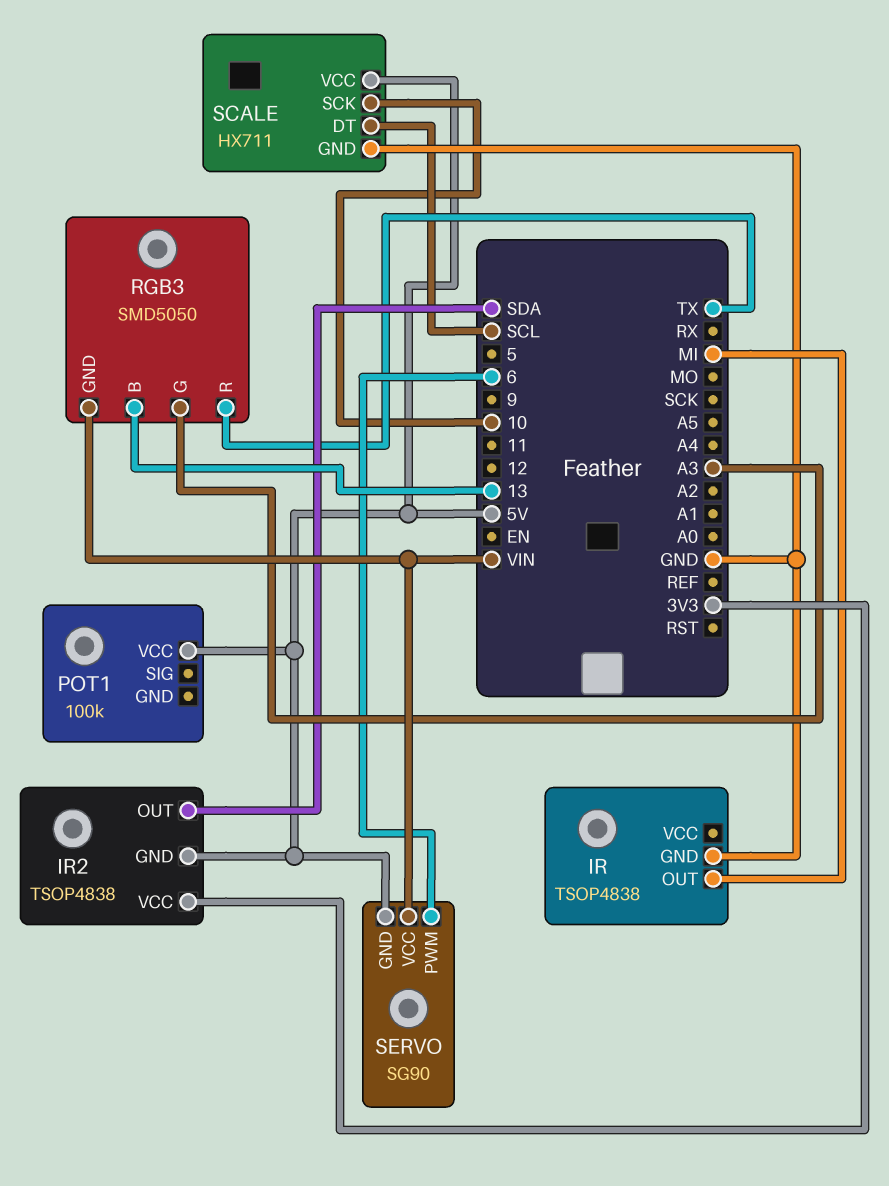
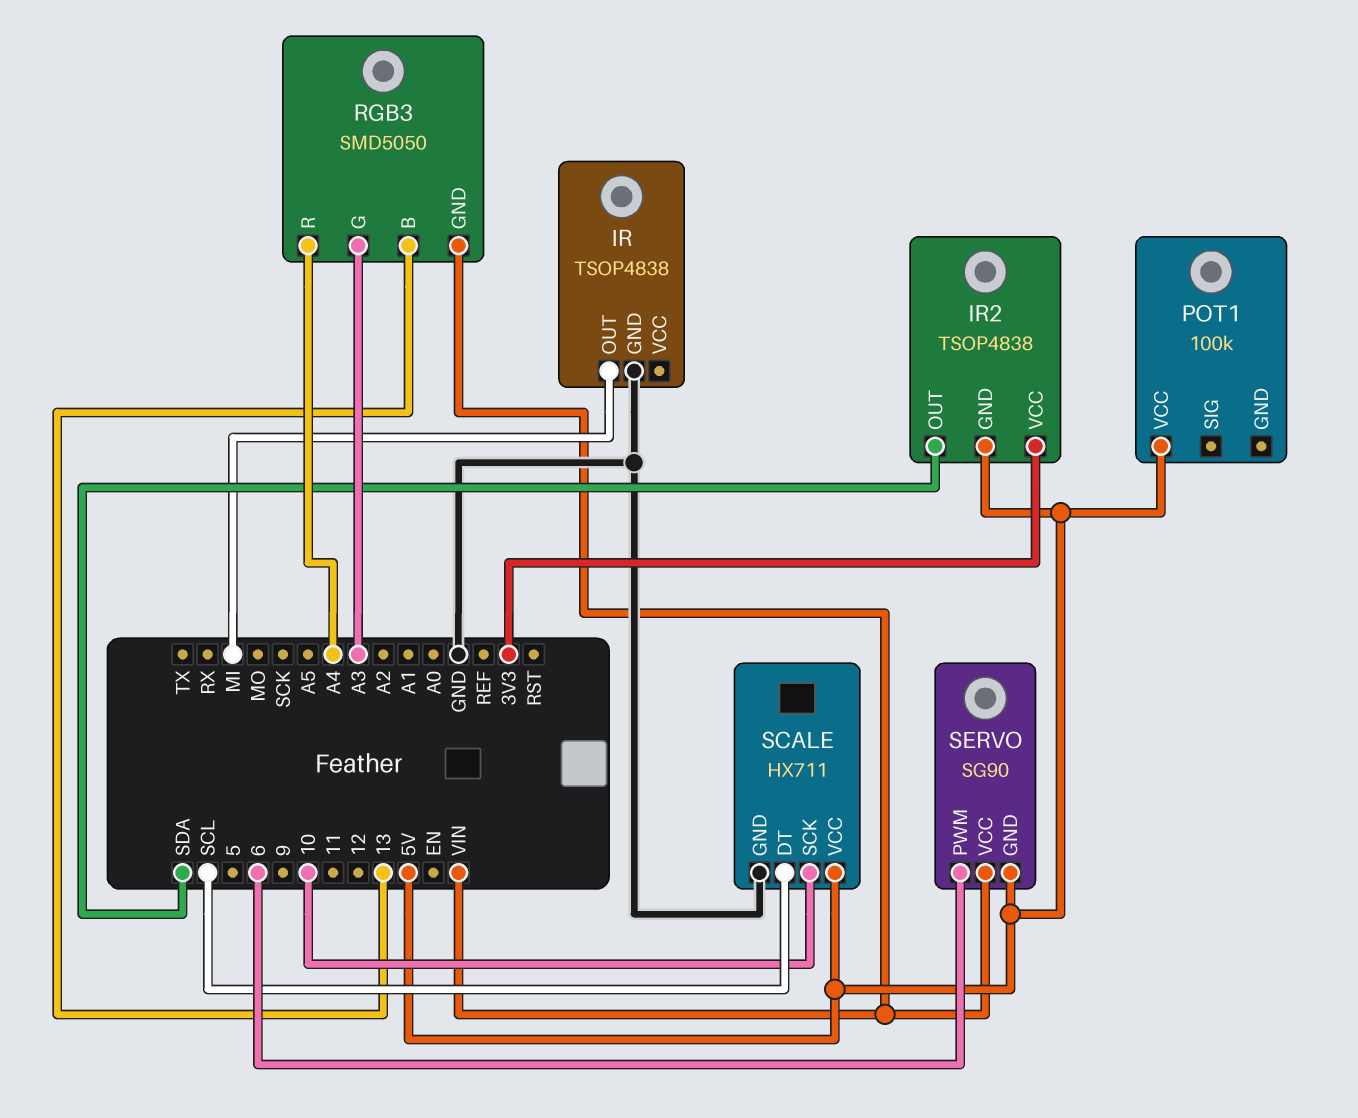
RGB3 pin R: TX -> A4

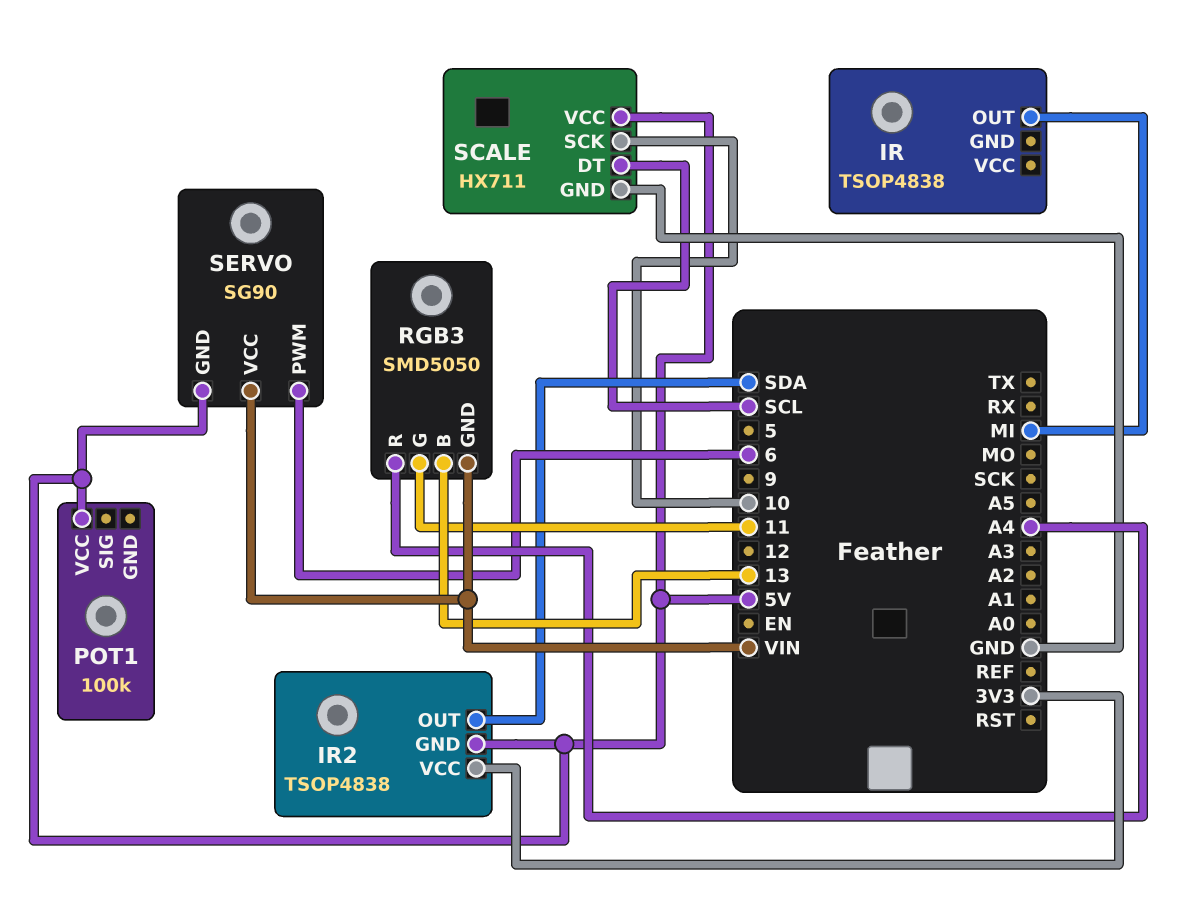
IR pin GND: GND -> none
RGB3 pin G: A3 -> 11

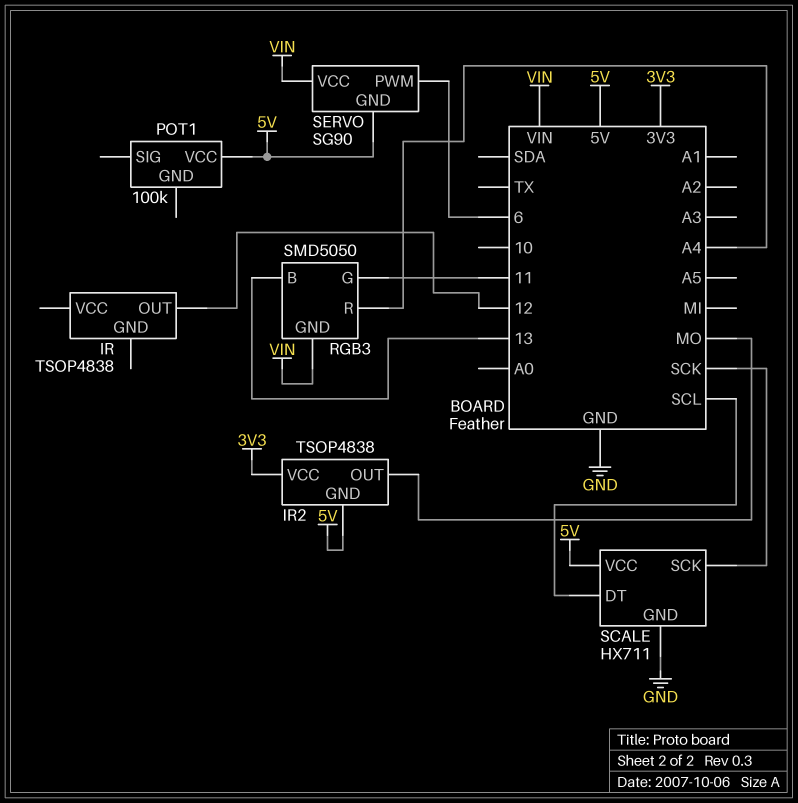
IR pin OUT: MI -> 12
IR2 pin OUT: SDA -> MO
SCALE pin SCK: 10 -> SCK

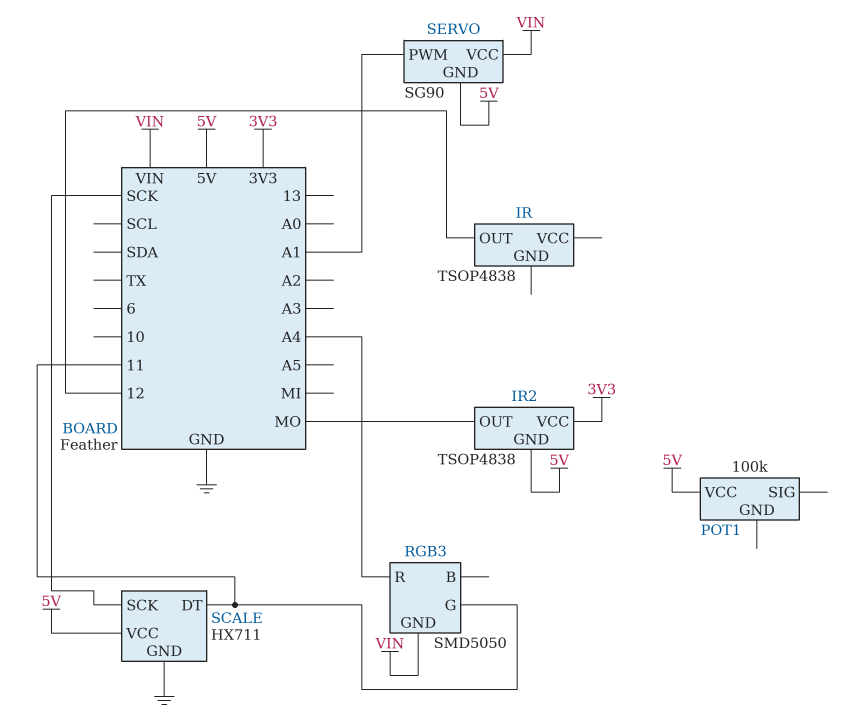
RGB3 pin B: 13 -> none
SCALE pin DT: SCL -> 11
SERVO pin PWM: 6 -> A1

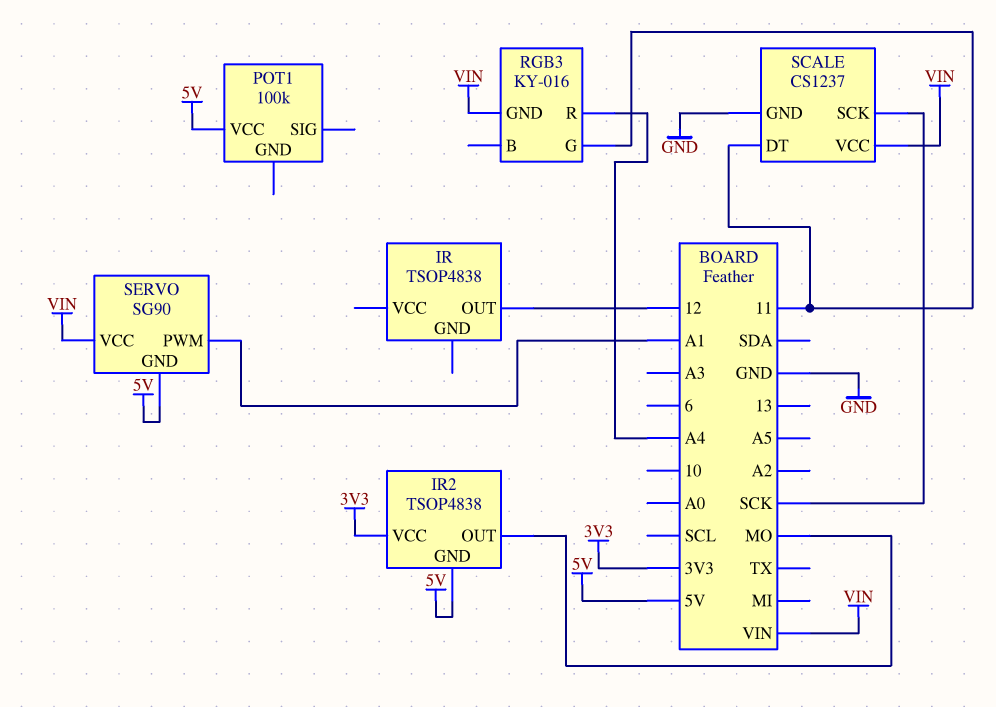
RGB3: SMD5050 -> KY-016
SCALE: HX711 -> CS1237
SCALE pin VCC: 5V -> VIN

